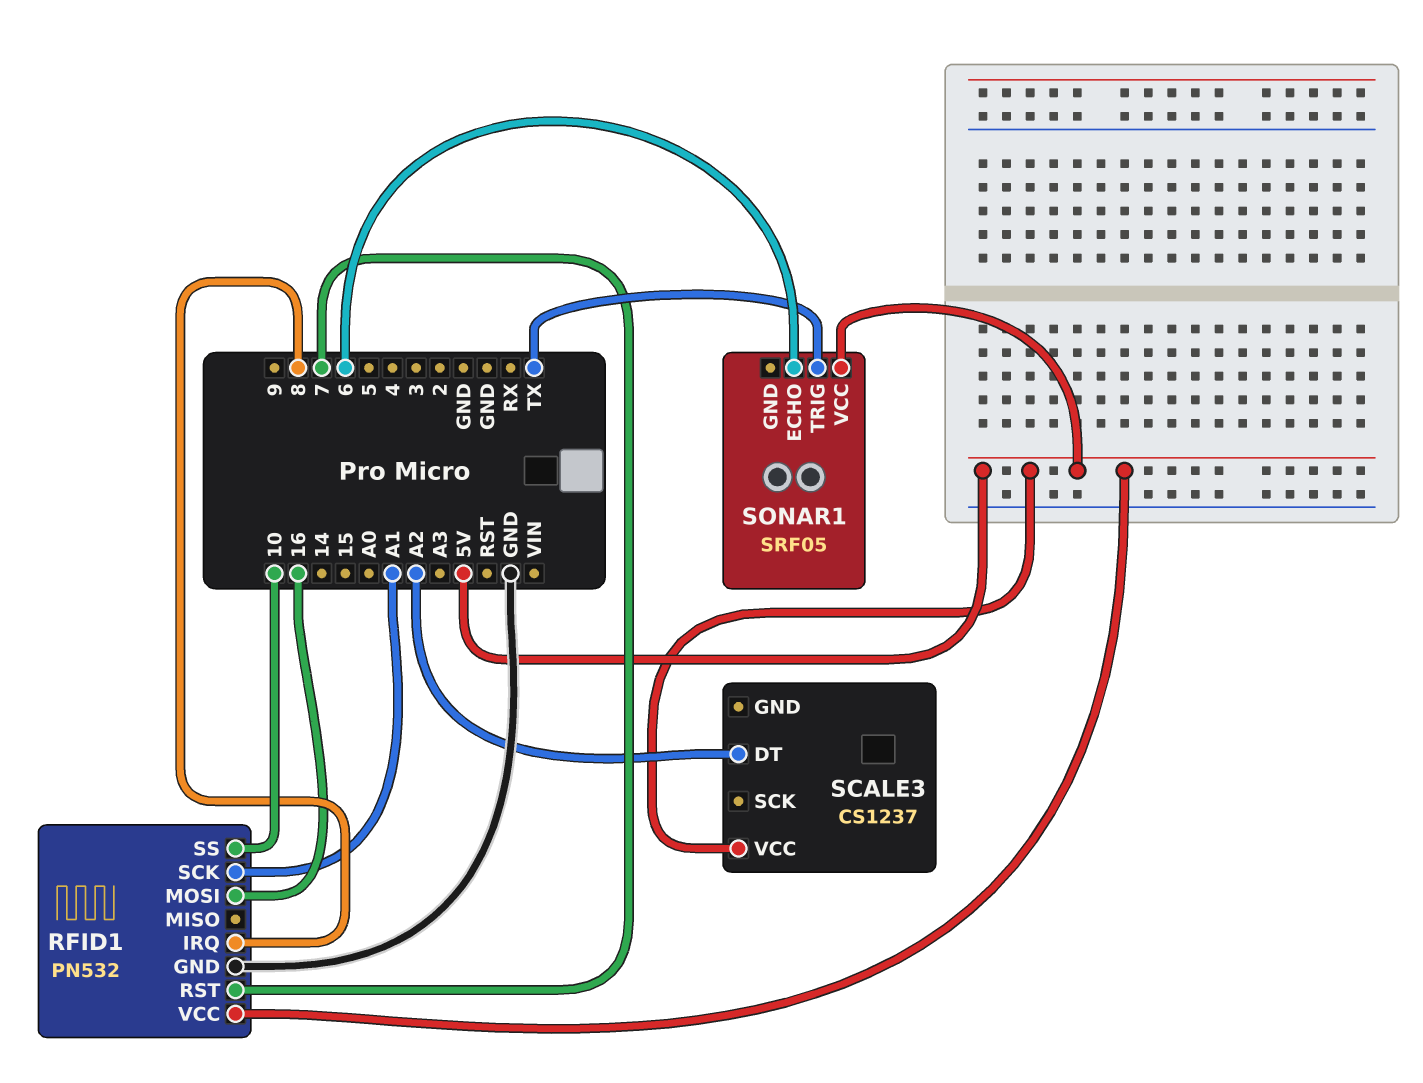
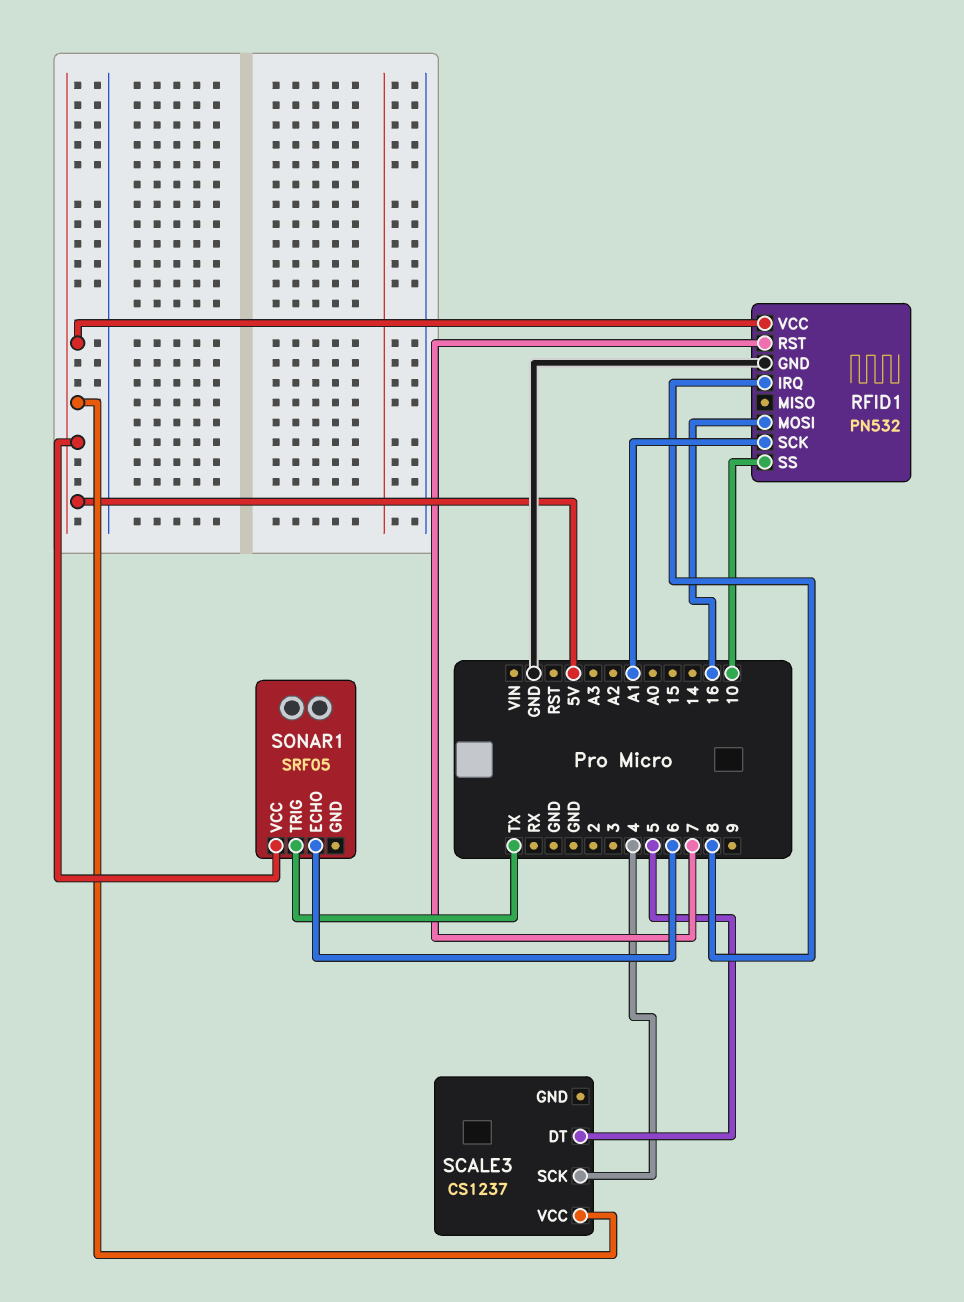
SCALE3 pin DT: A2 -> 5
SCALE3 pin SCK: none -> 4

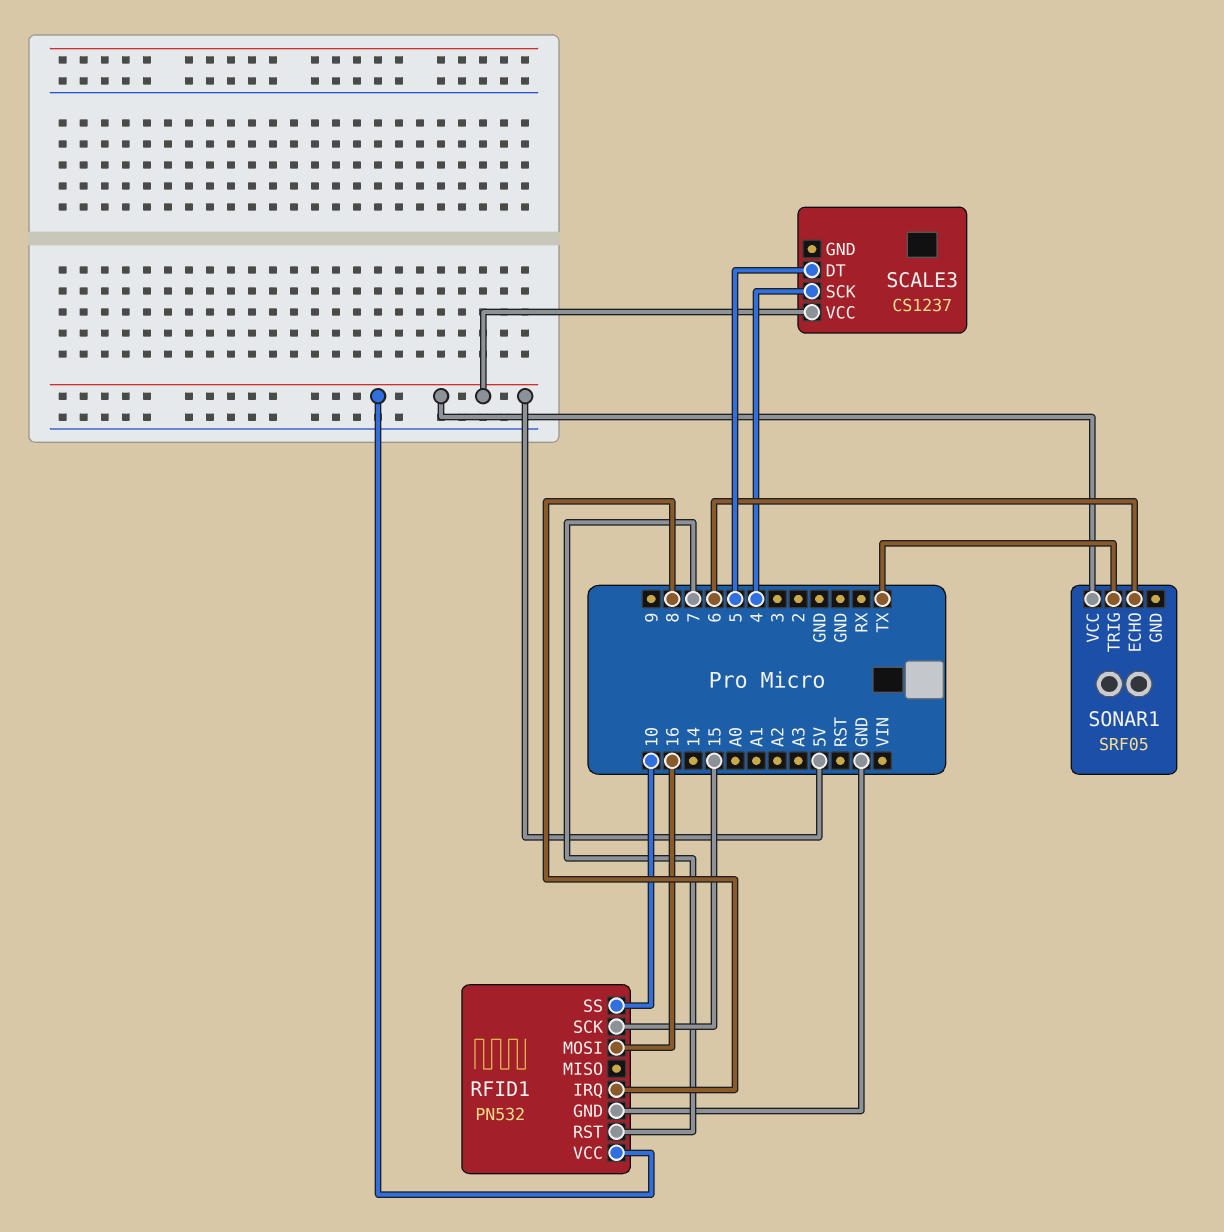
RFID1 pin SCK: A1 -> 15

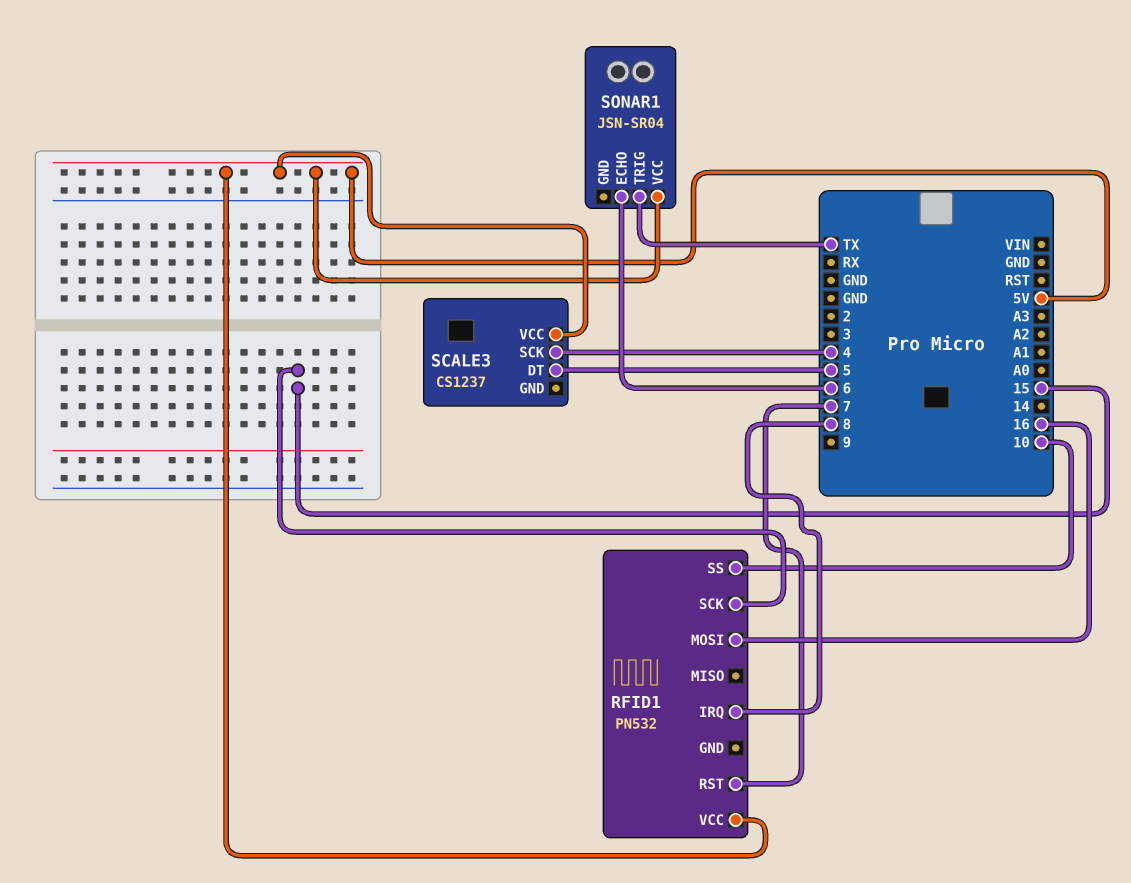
RFID1 pin GND: GND -> none
SONAR1: SRF05 -> JSN-SR04

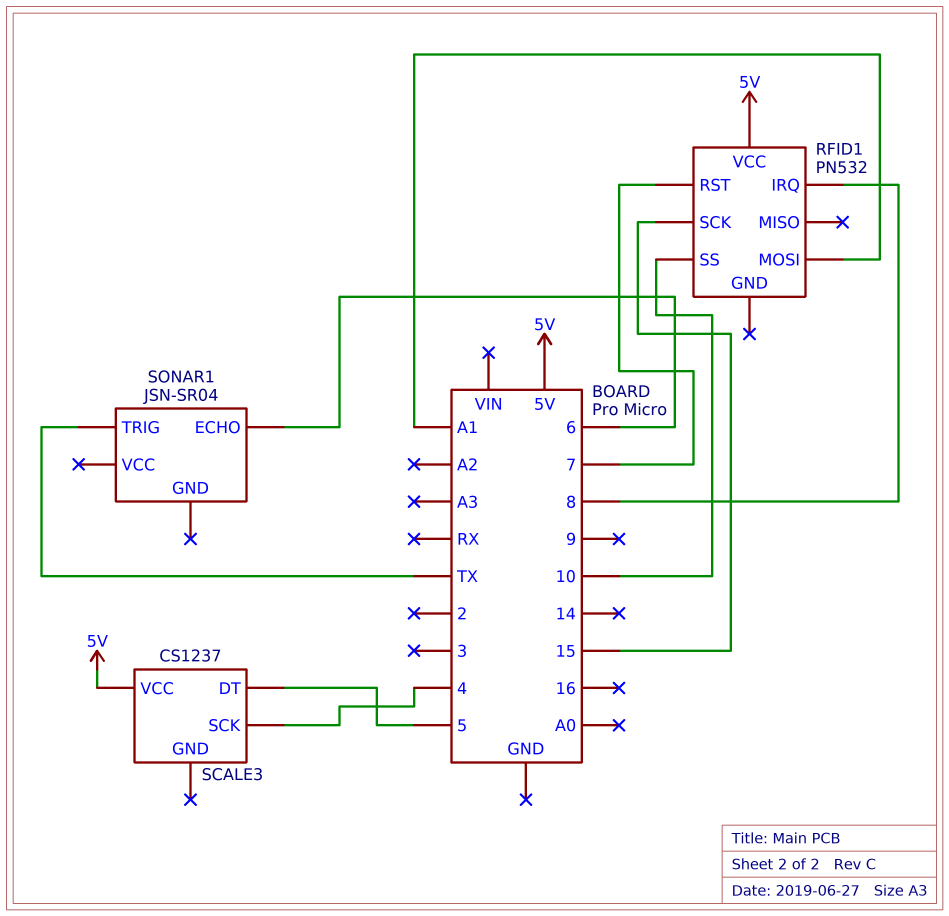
RFID1 pin MOSI: 16 -> A1
SONAR1 pin VCC: 5V -> none

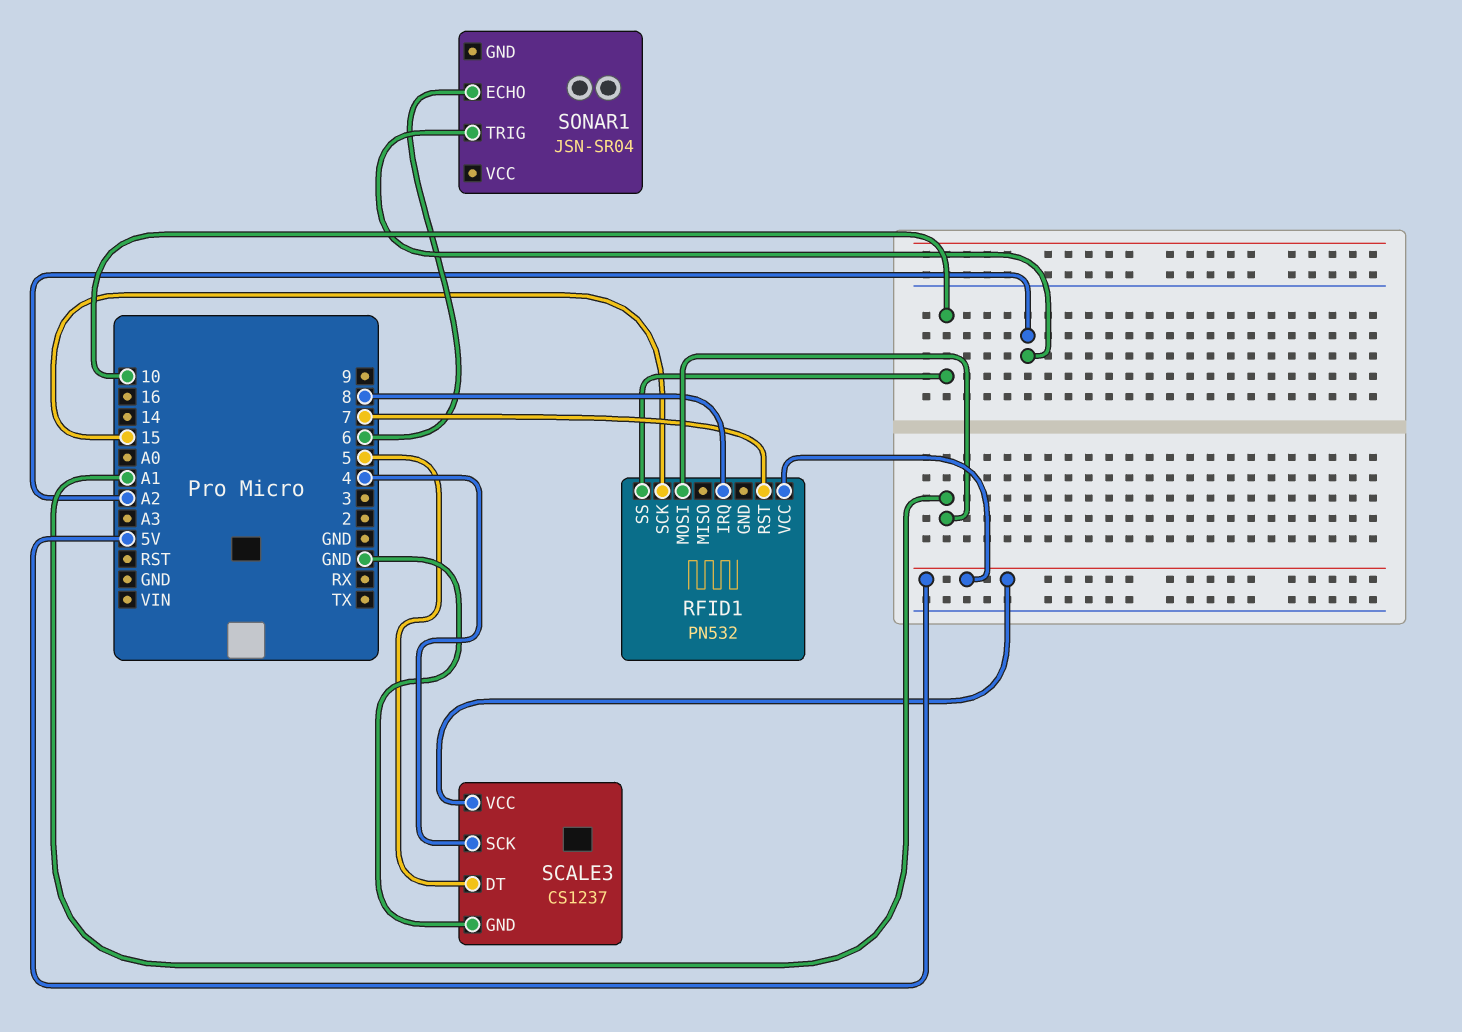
SCALE3 pin GND: none -> GND
SONAR1 pin TRIG: TX -> A2

